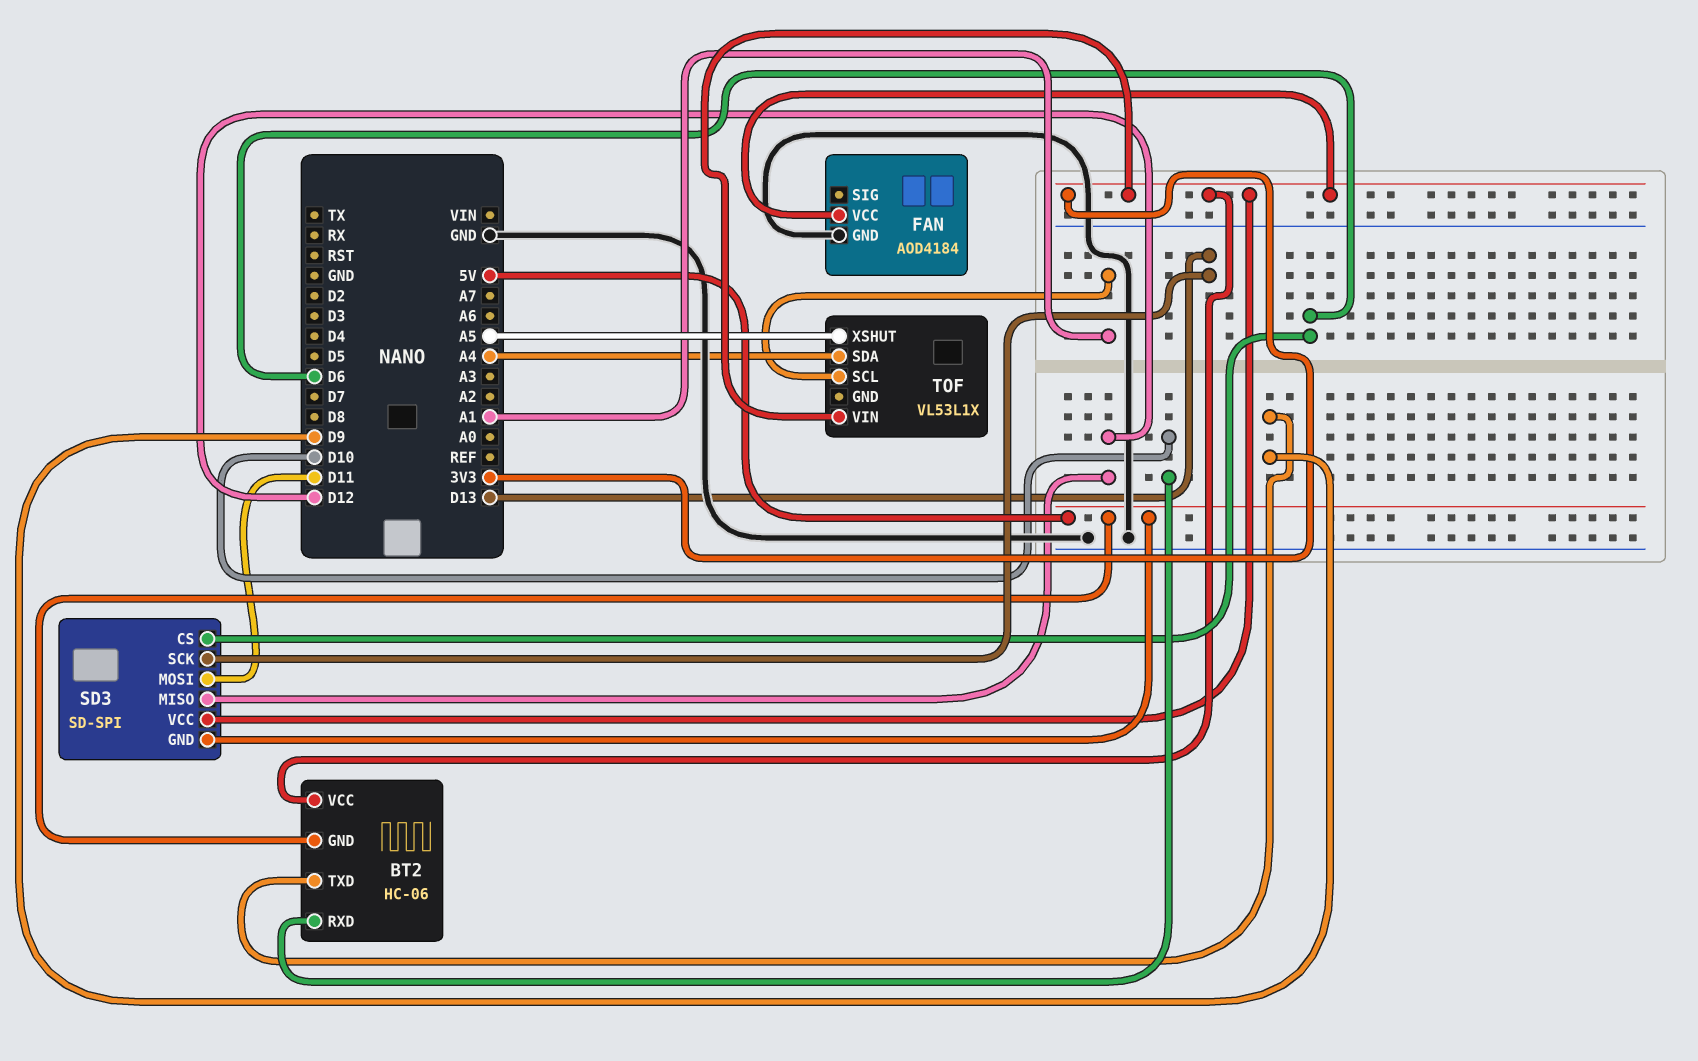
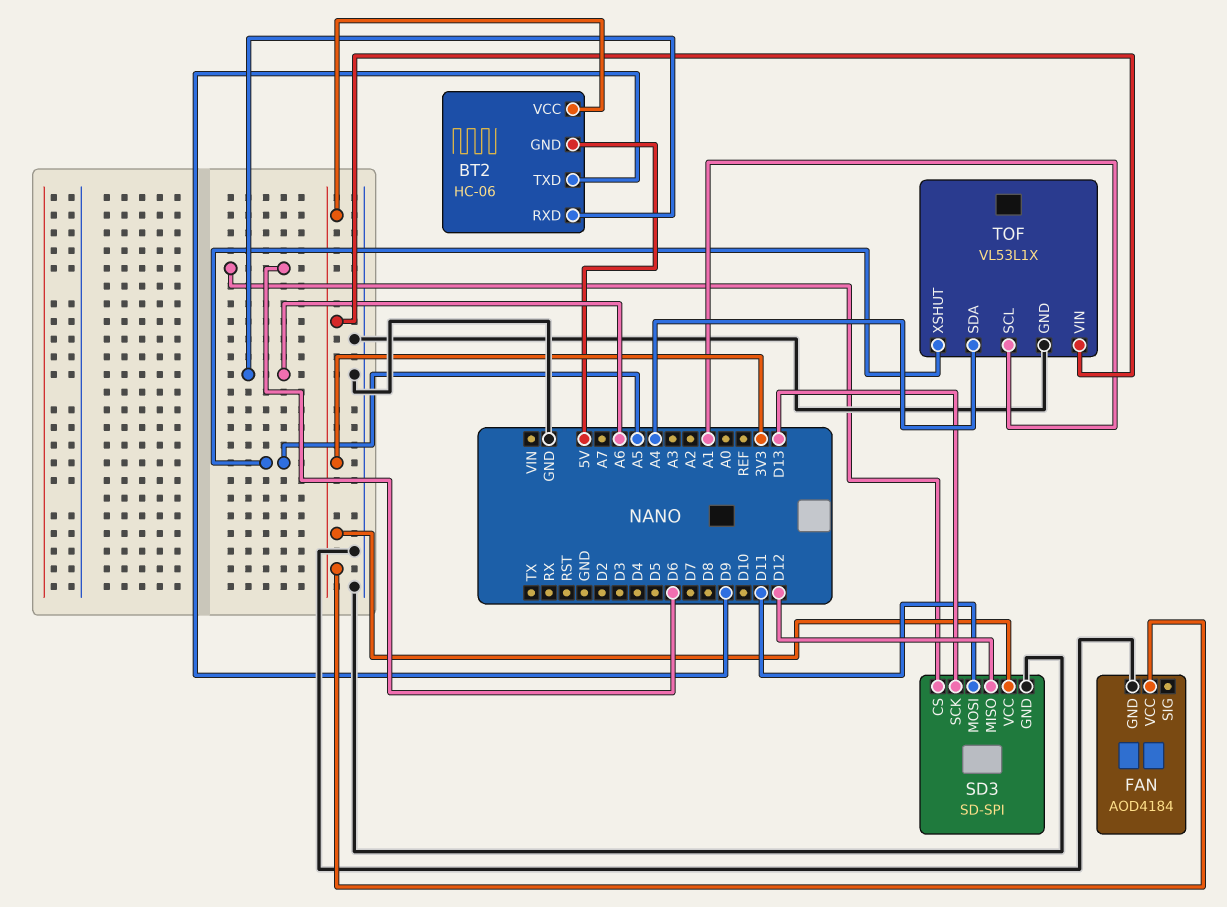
BT2 pin RXD: D10 -> A6
SD3 pin GND: 5V -> GND
TOF pin GND: none -> GND

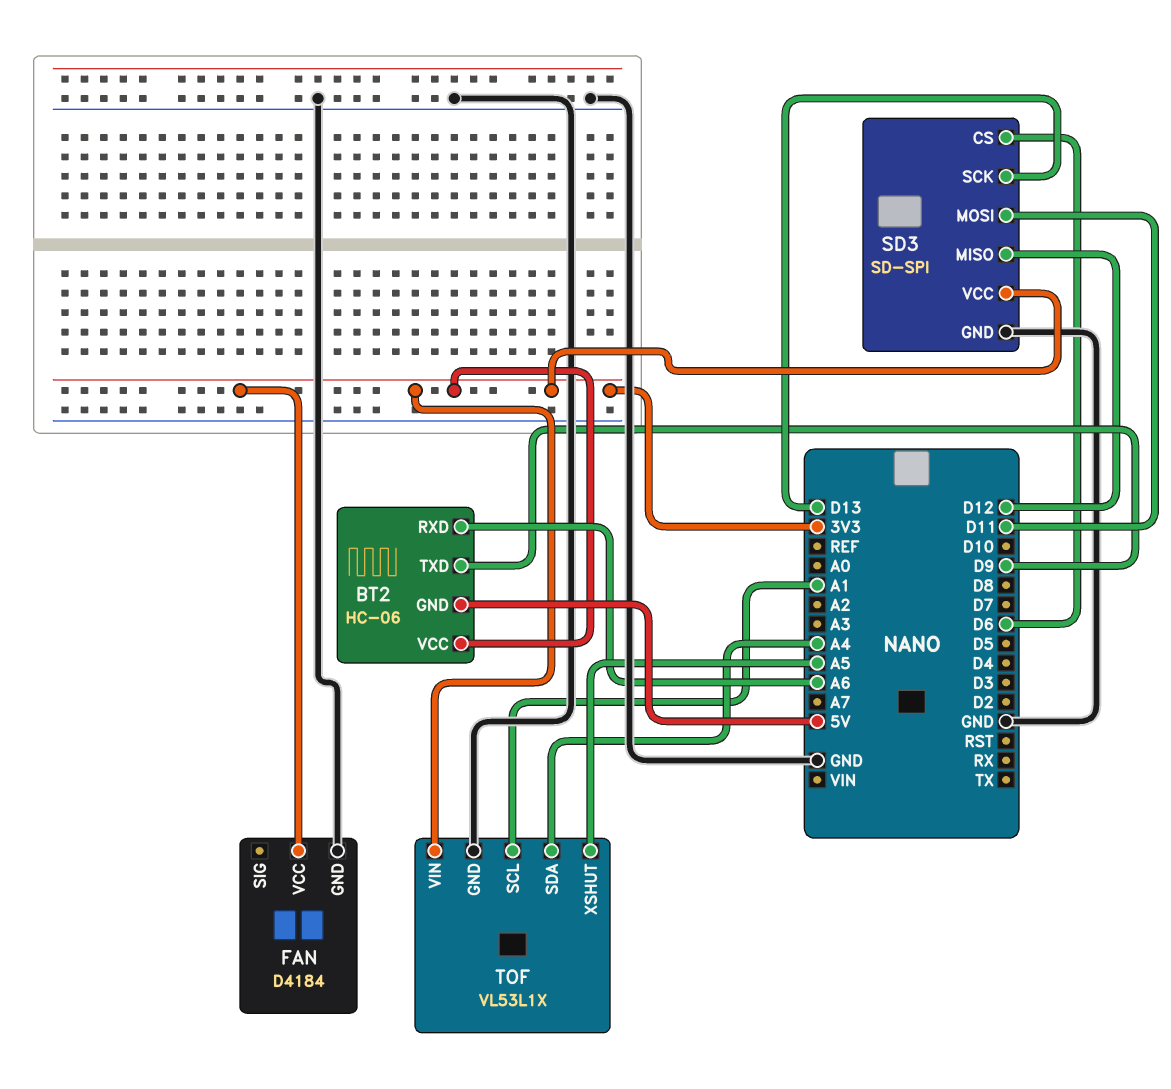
FAN: AOD4184 -> D4184

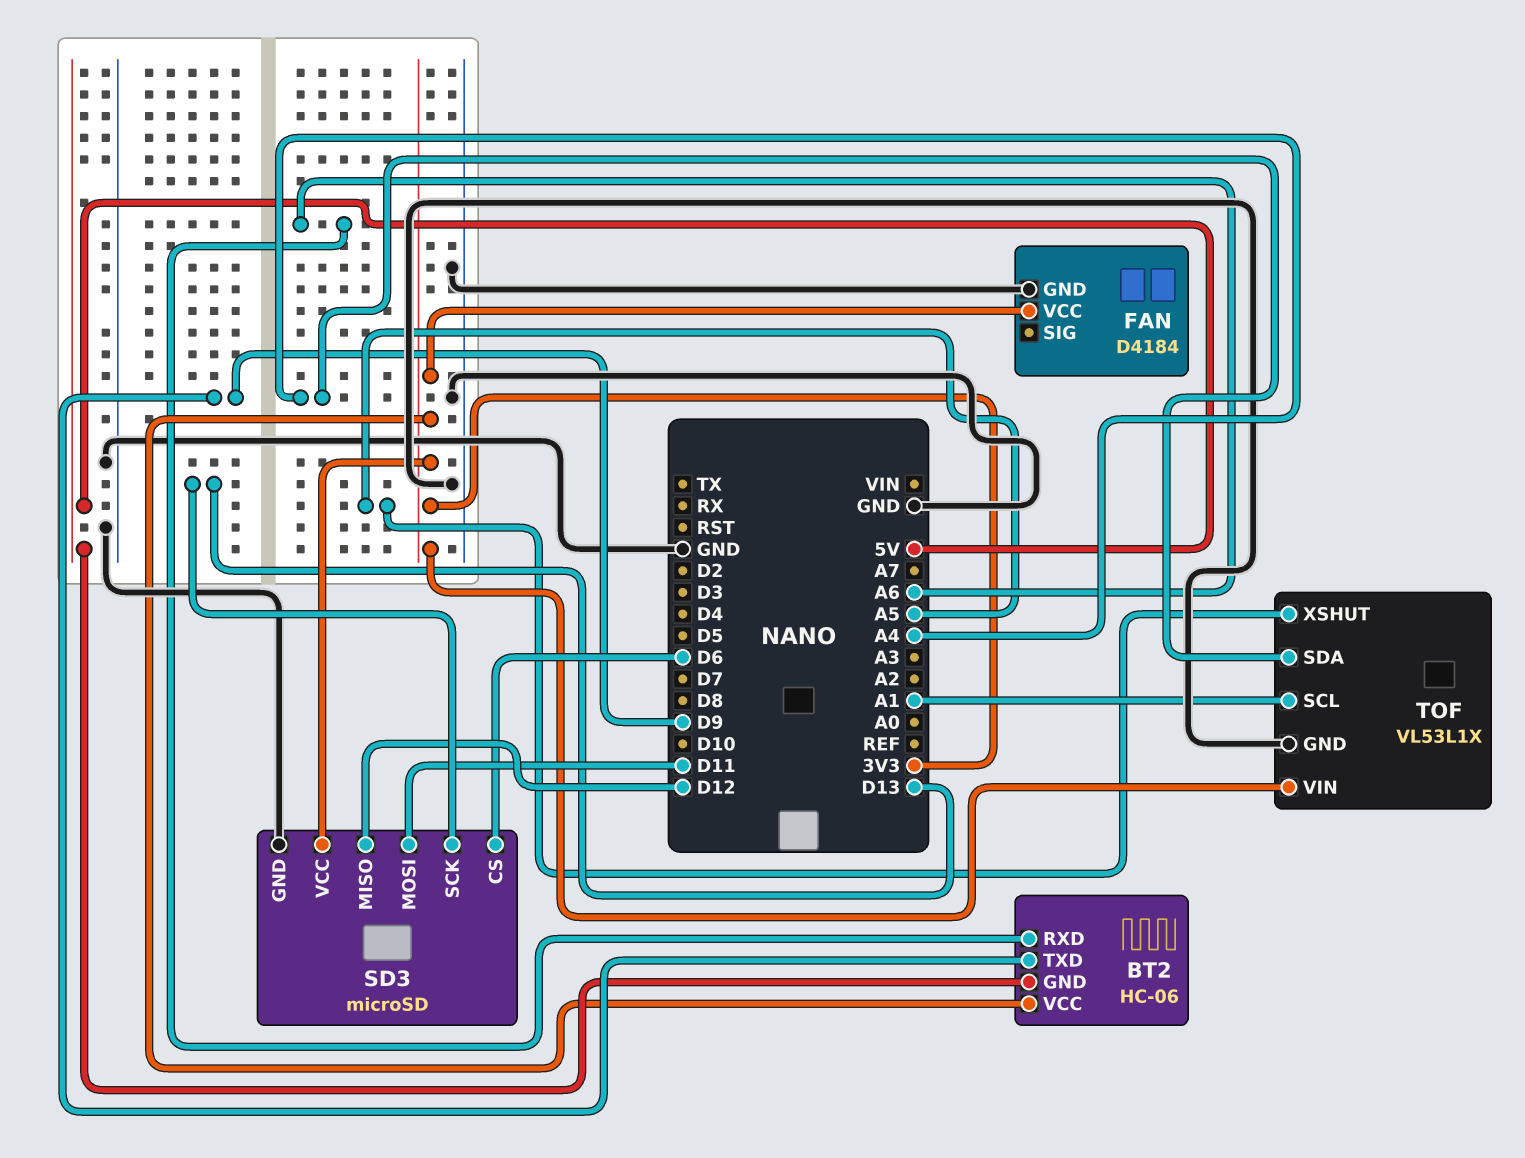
SD3: SD-SPI -> microSD

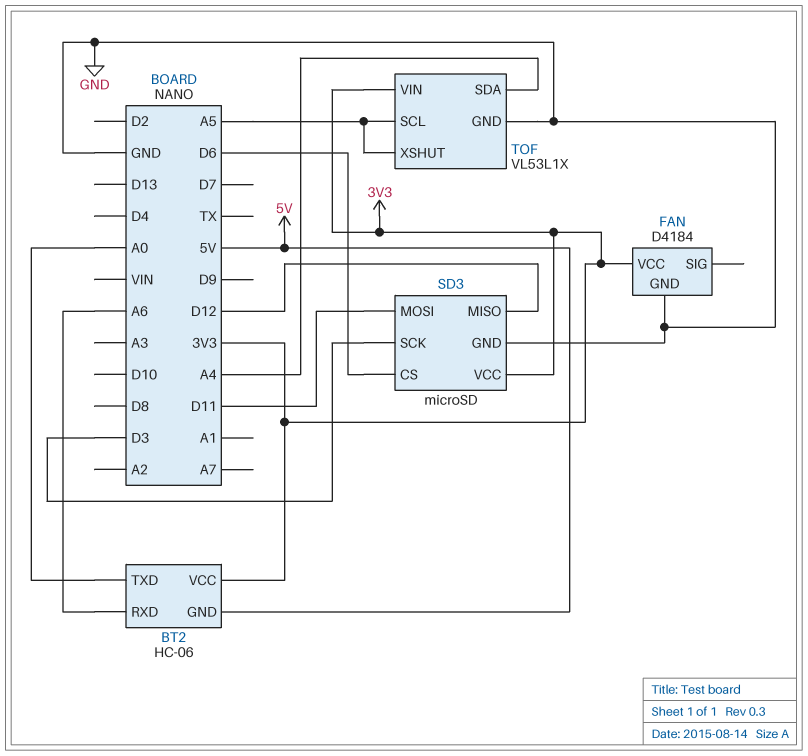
BT2 pin TXD: D9 -> A0
SD3 pin SCK: D13 -> D3
TOF pin SCL: A1 -> A5

